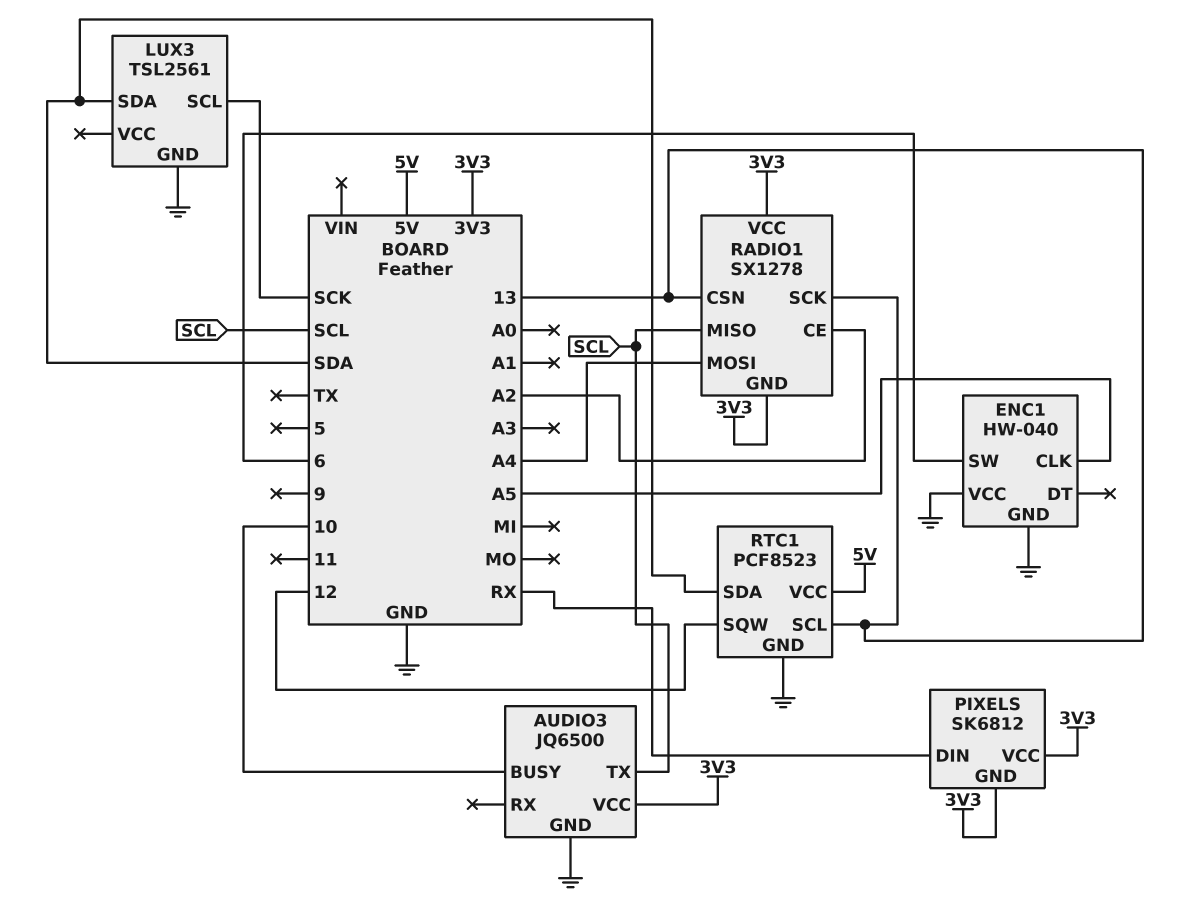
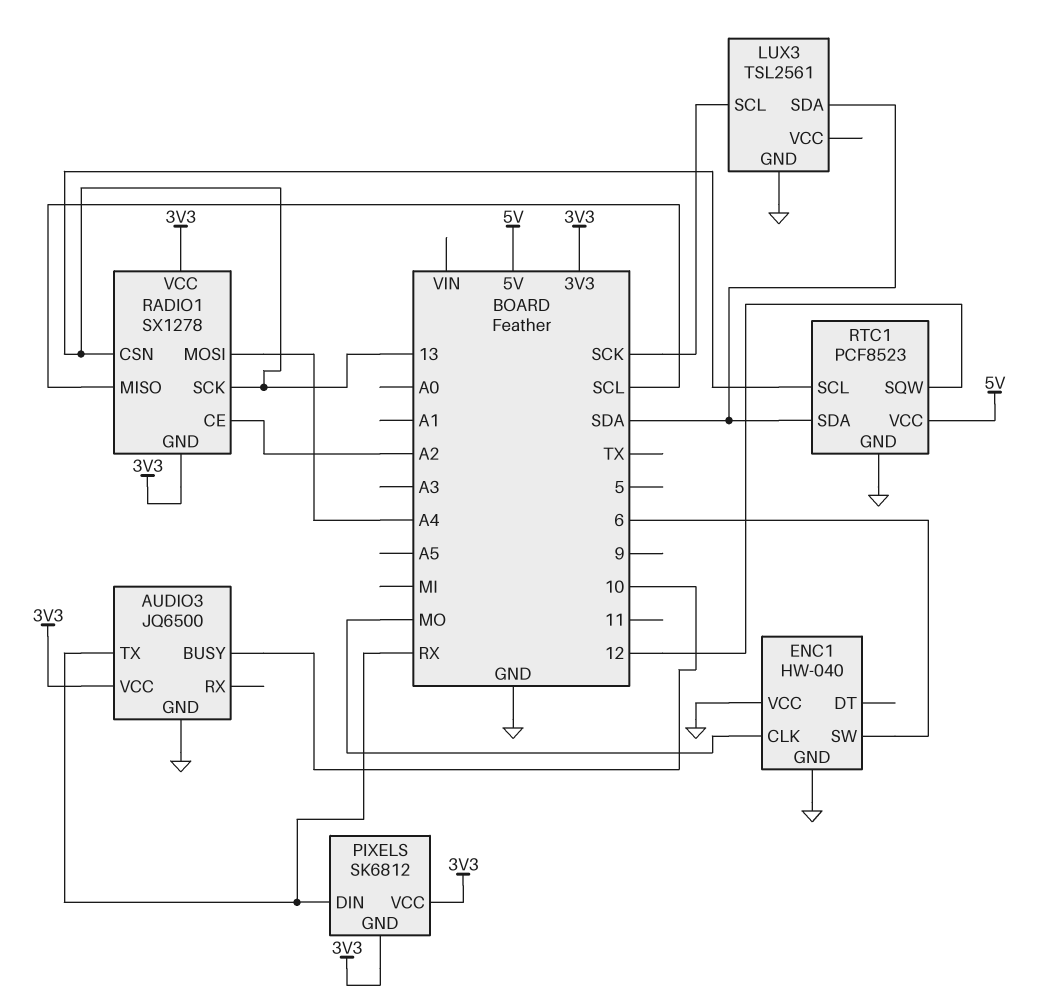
AUDIO3 pin TX: SCL -> RX
ENC1 pin CLK: A5 -> MO

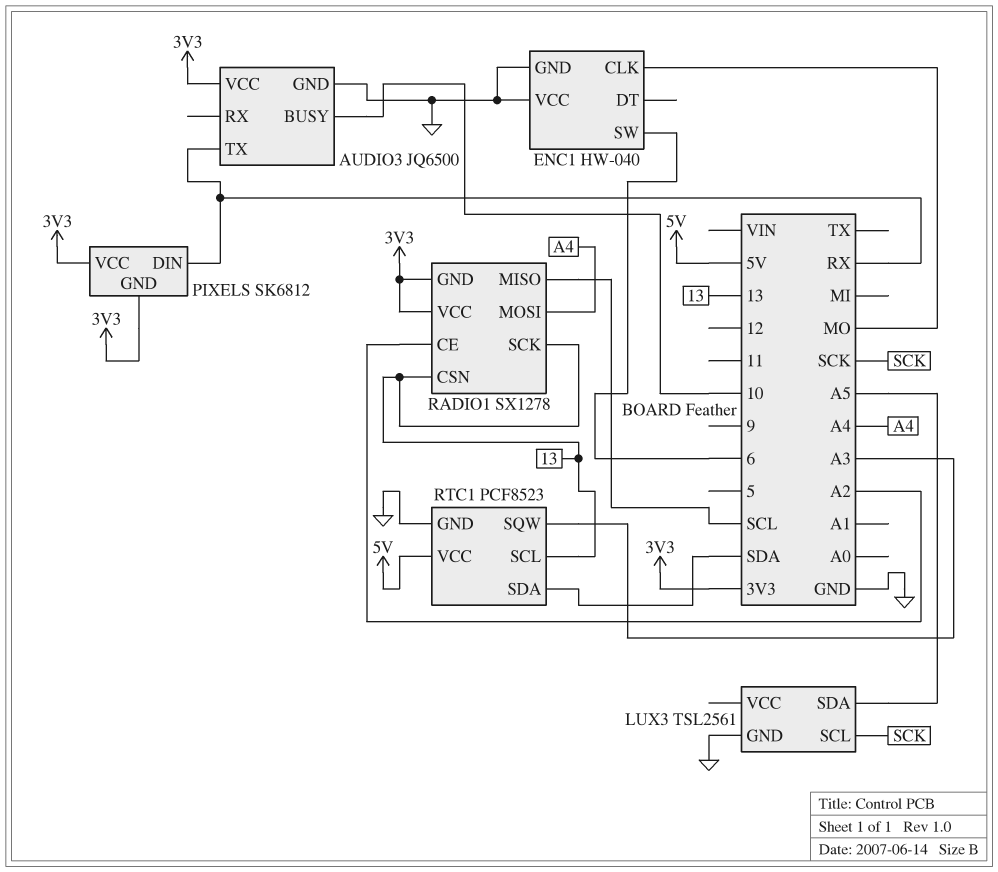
LUX3 pin SDA: SDA -> A5
RTC1 pin SQW: 12 -> A3

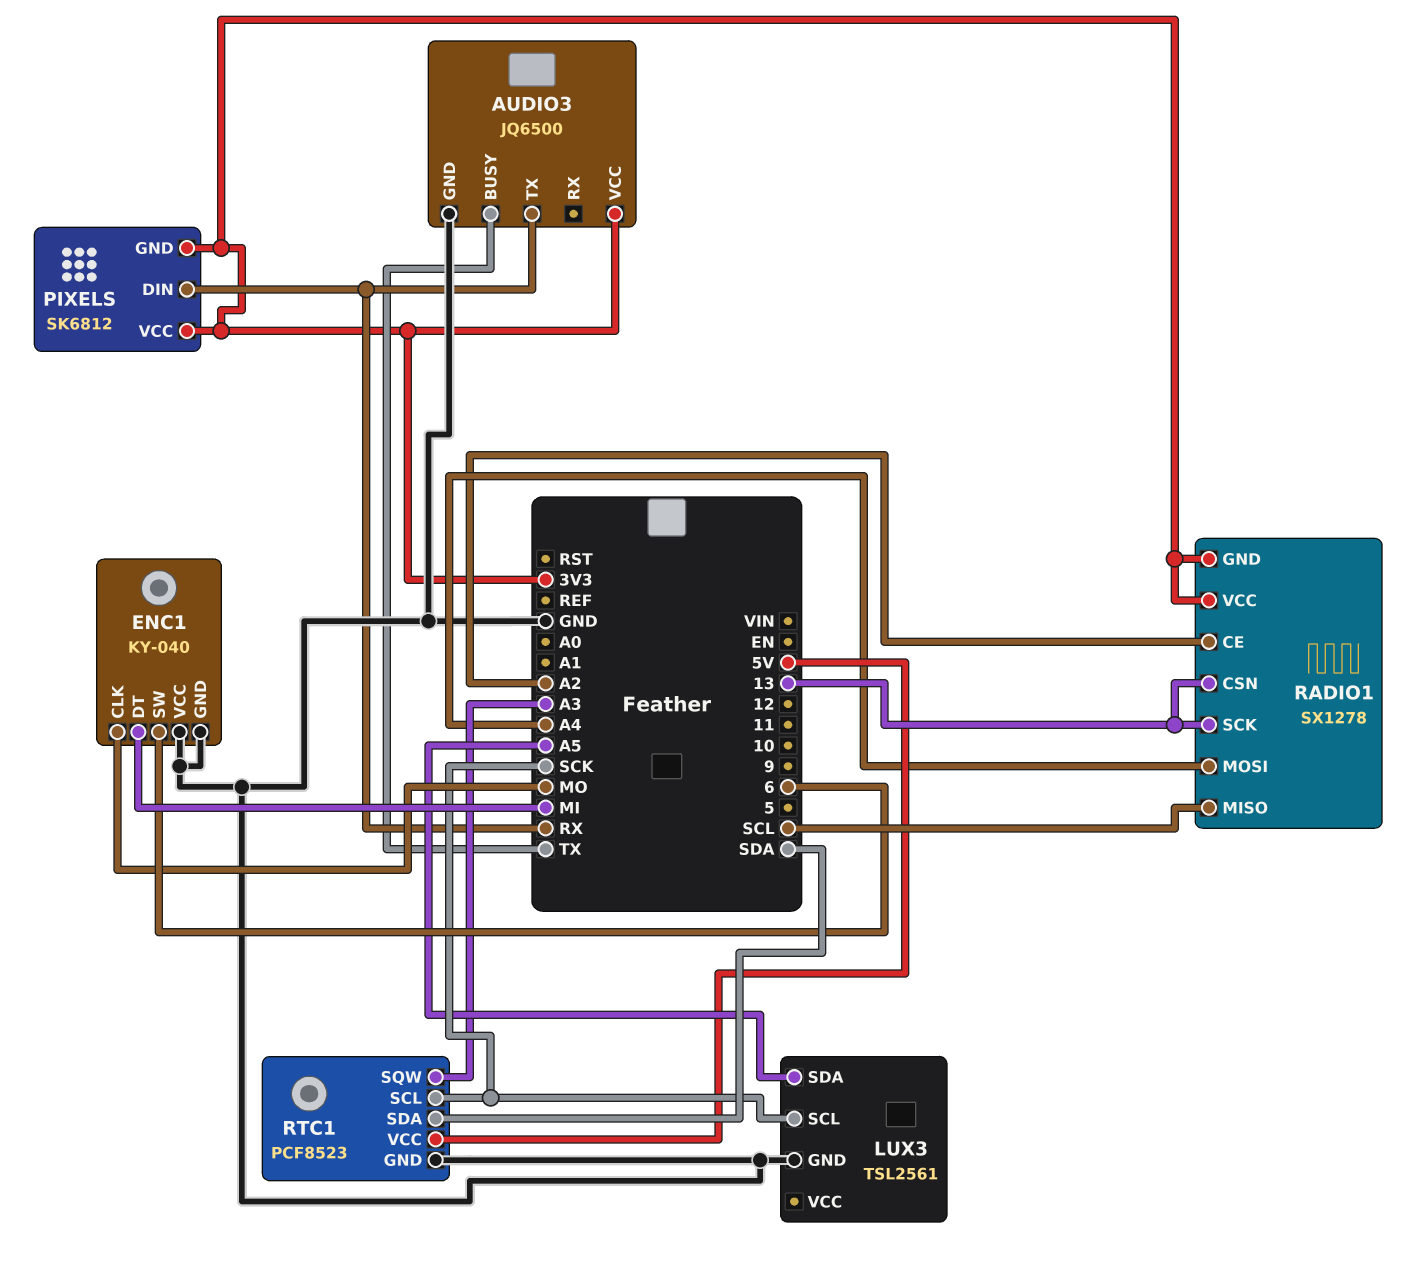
AUDIO3 pin BUSY: 10 -> TX
ENC1: HW-040 -> KY-040
ENC1 pin DT: none -> MI
RTC1 pin SCL: 13 -> SCK

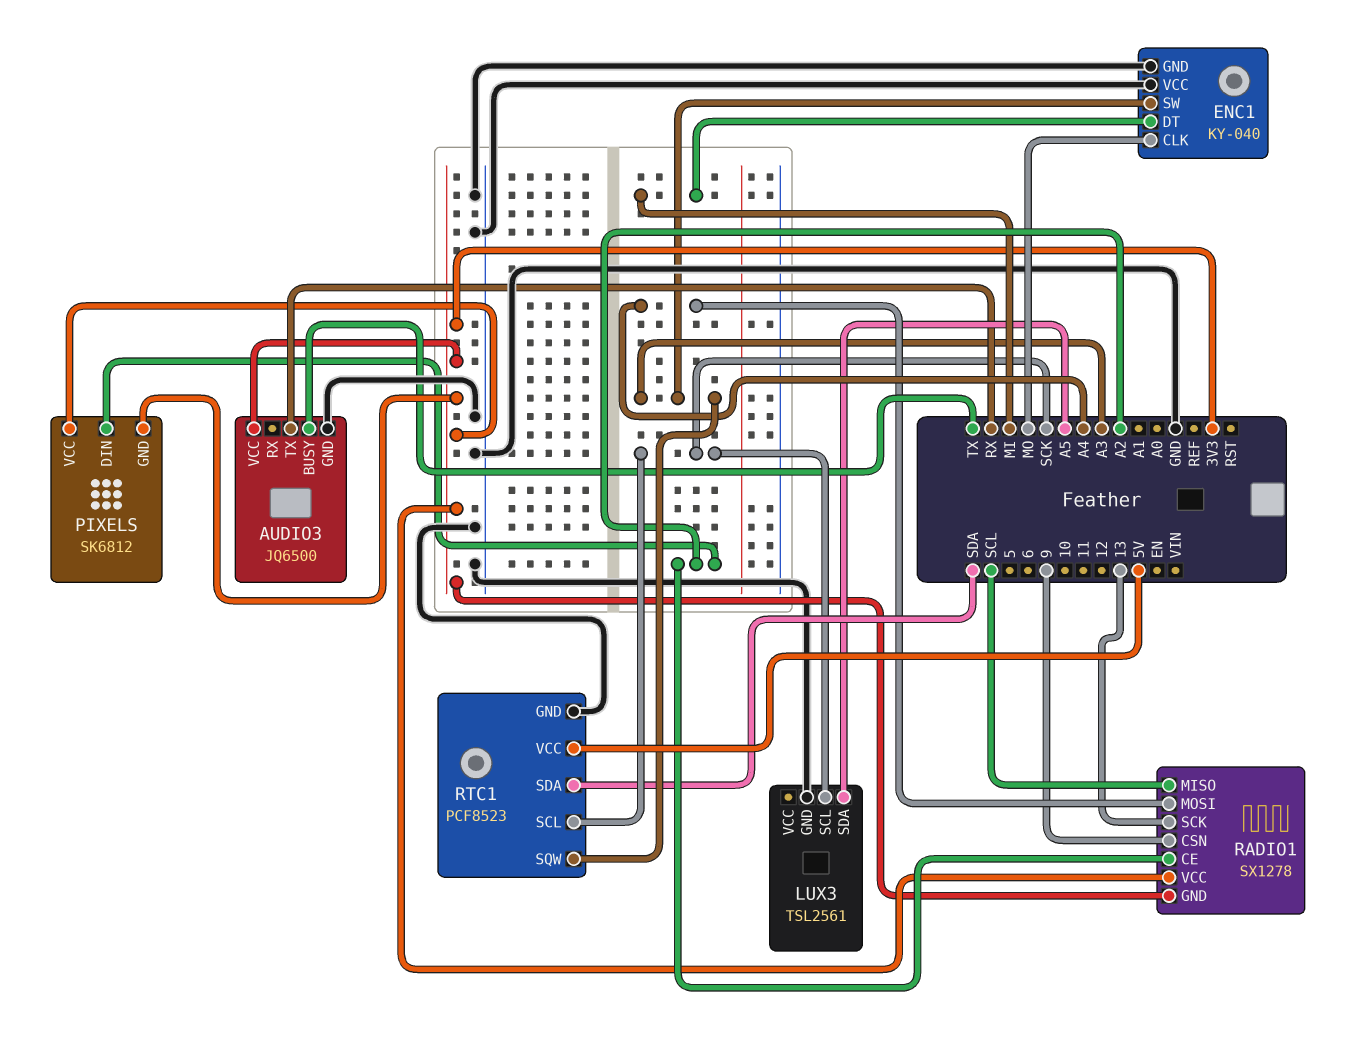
ENC1 pin SW: 6 -> A3
PIXELS pin DIN: RX -> A2
RADIO1 pin CSN: 13 -> 9

